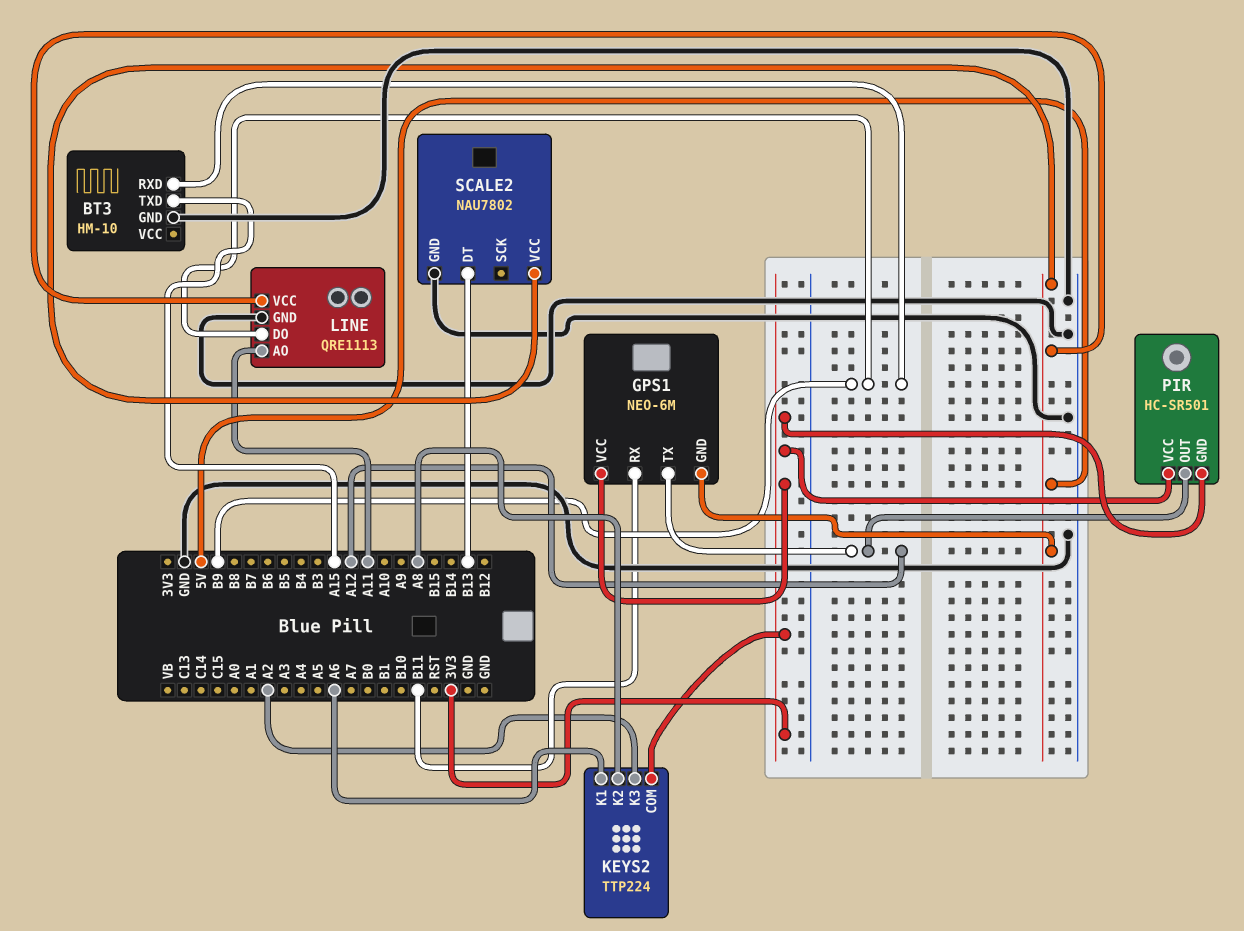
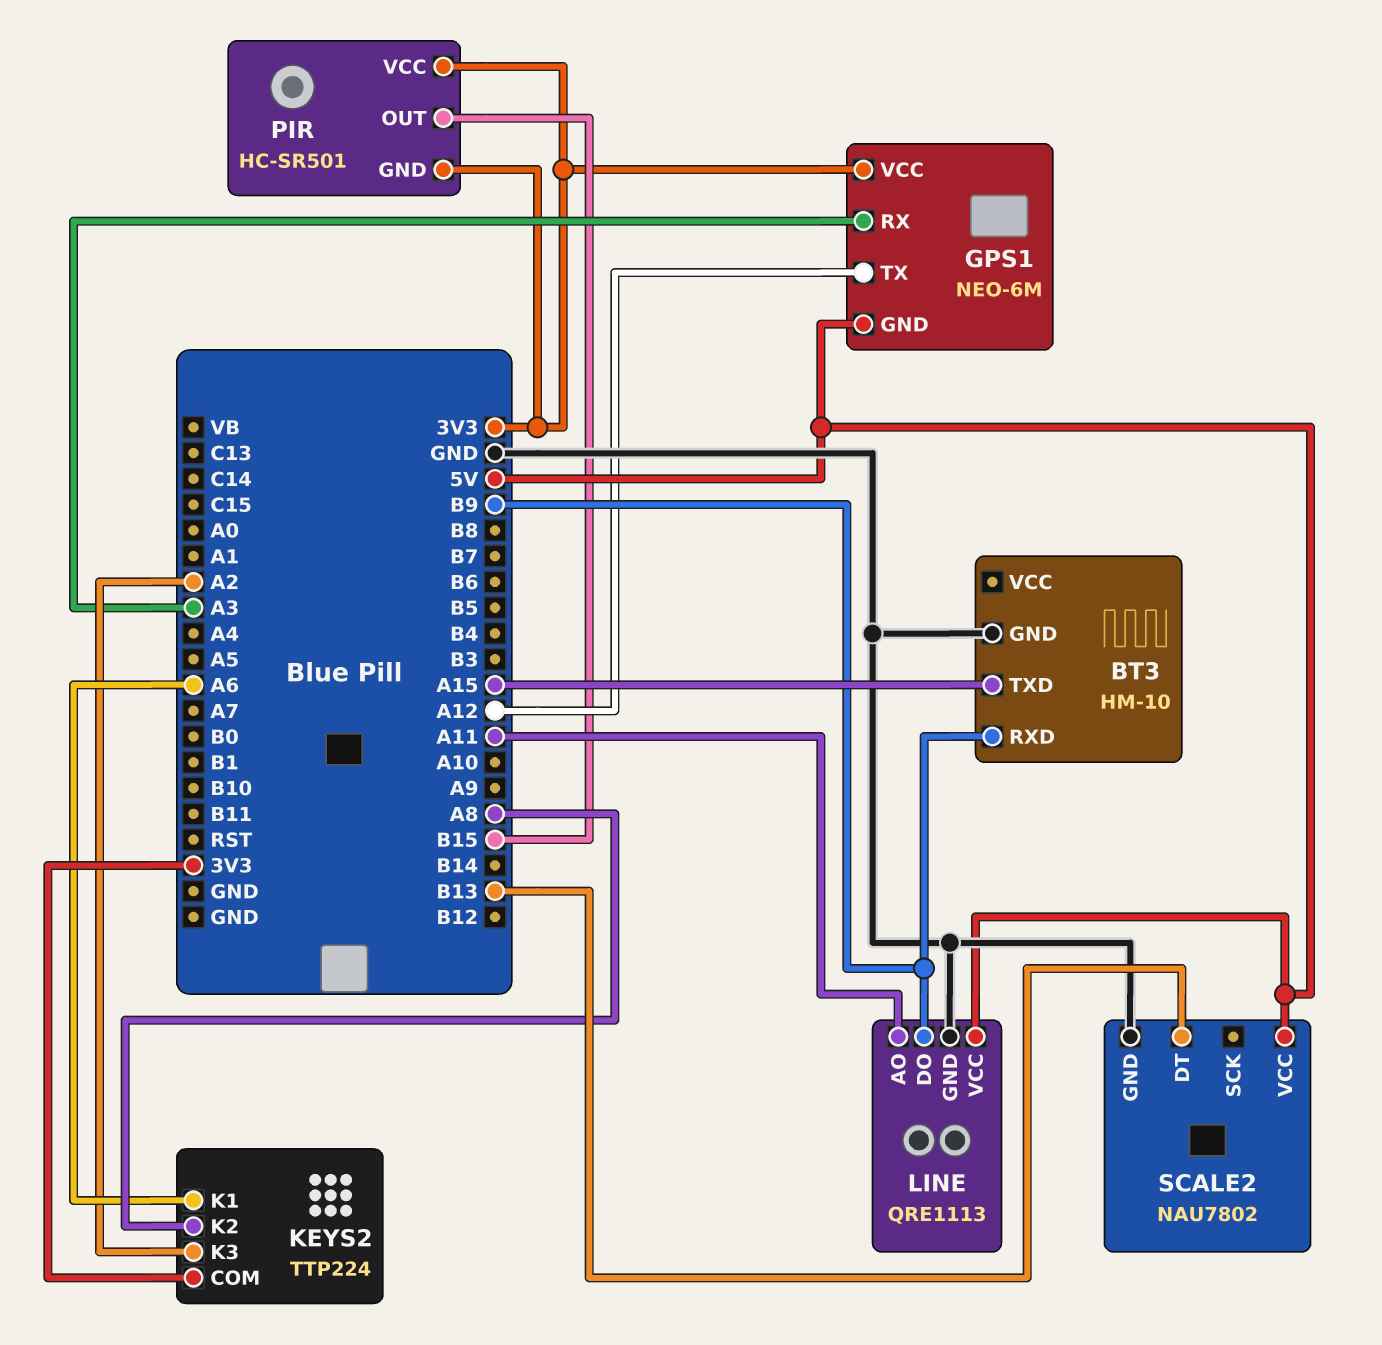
GPS1 pin RX: B11 -> A3
PIR pin OUT: A12 -> B15

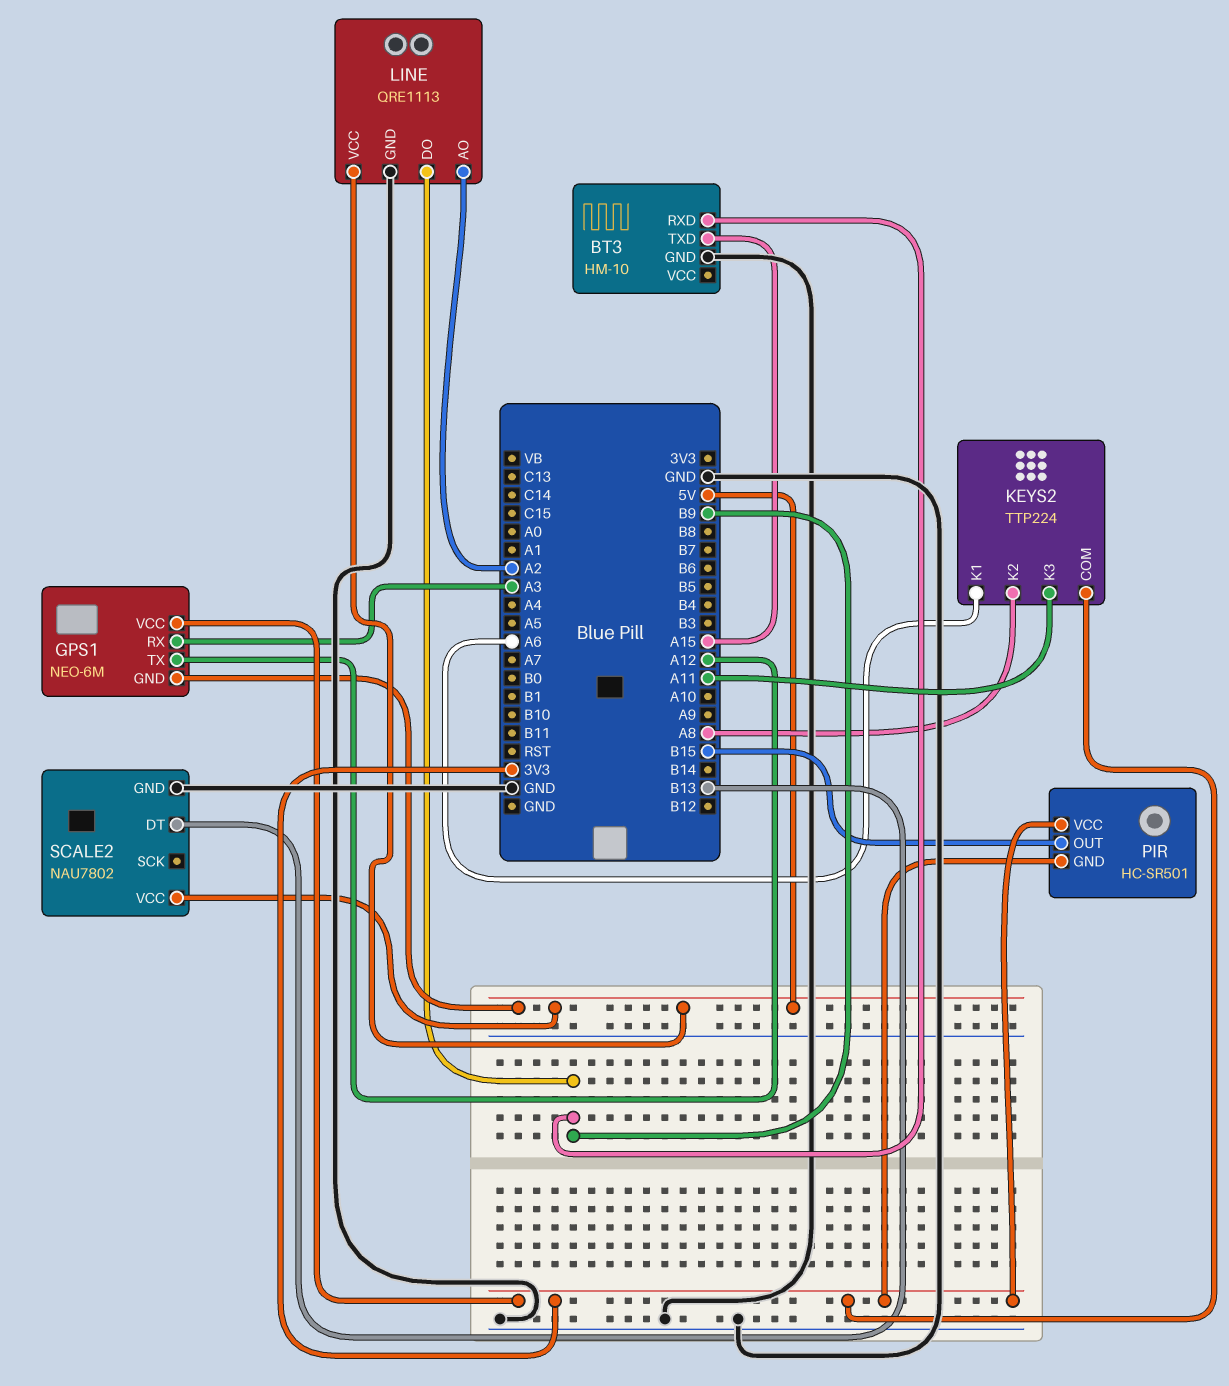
KEYS2 pin K3: A2 -> A11
LINE pin AO: A11 -> A2

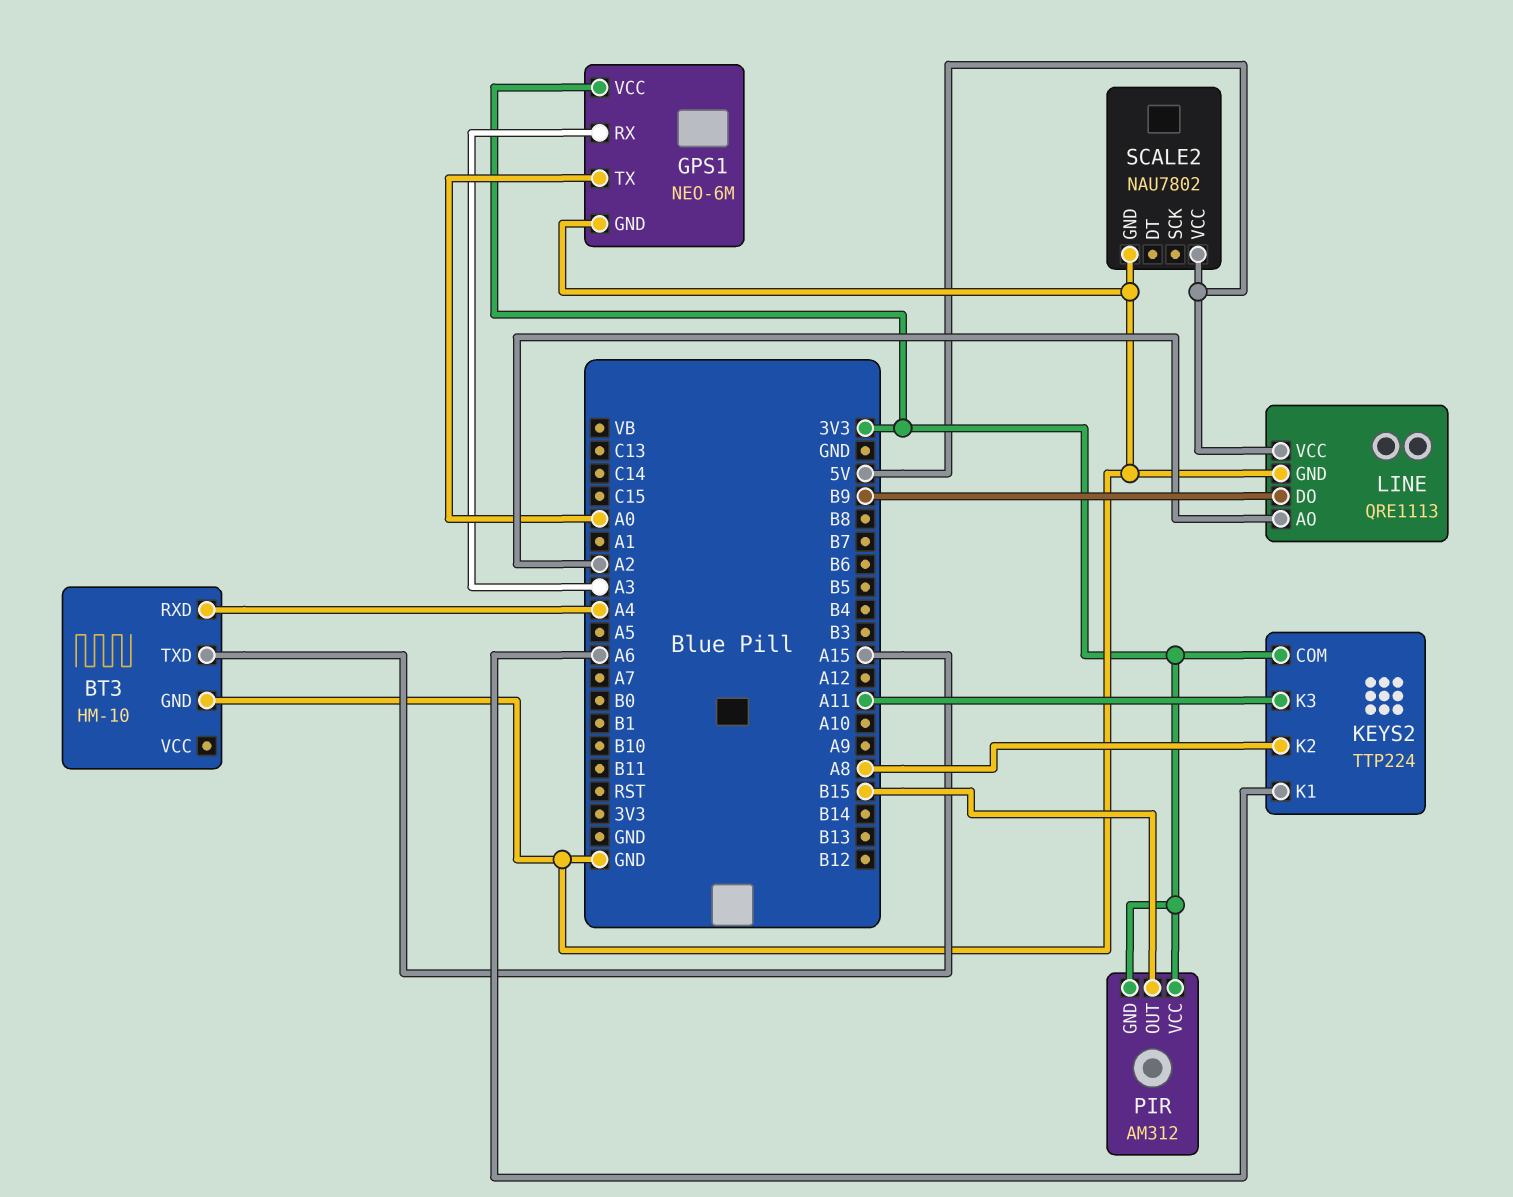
BT3 pin RXD: B9 -> A4
GPS1 pin GND: 5V -> GND
GPS1 pin TX: A12 -> A0
PIR: HC-SR501 -> AM312
SCALE2 pin DT: B13 -> none

